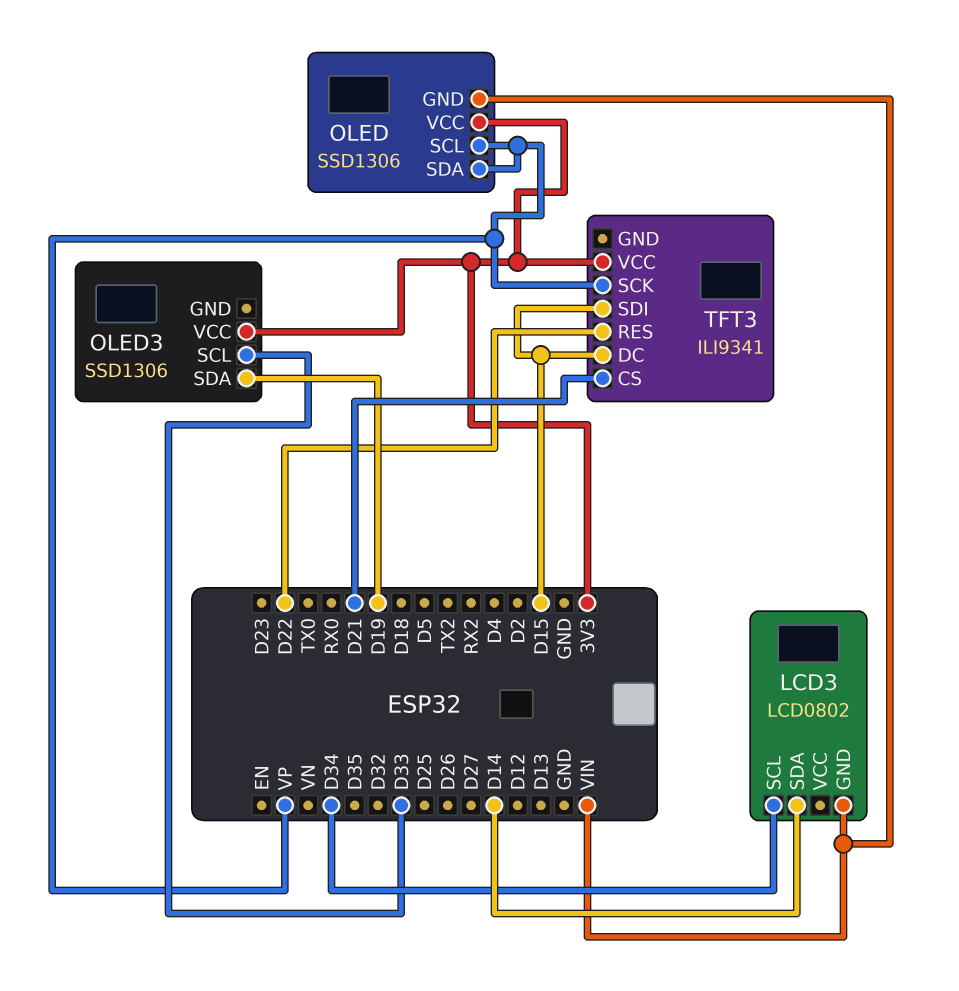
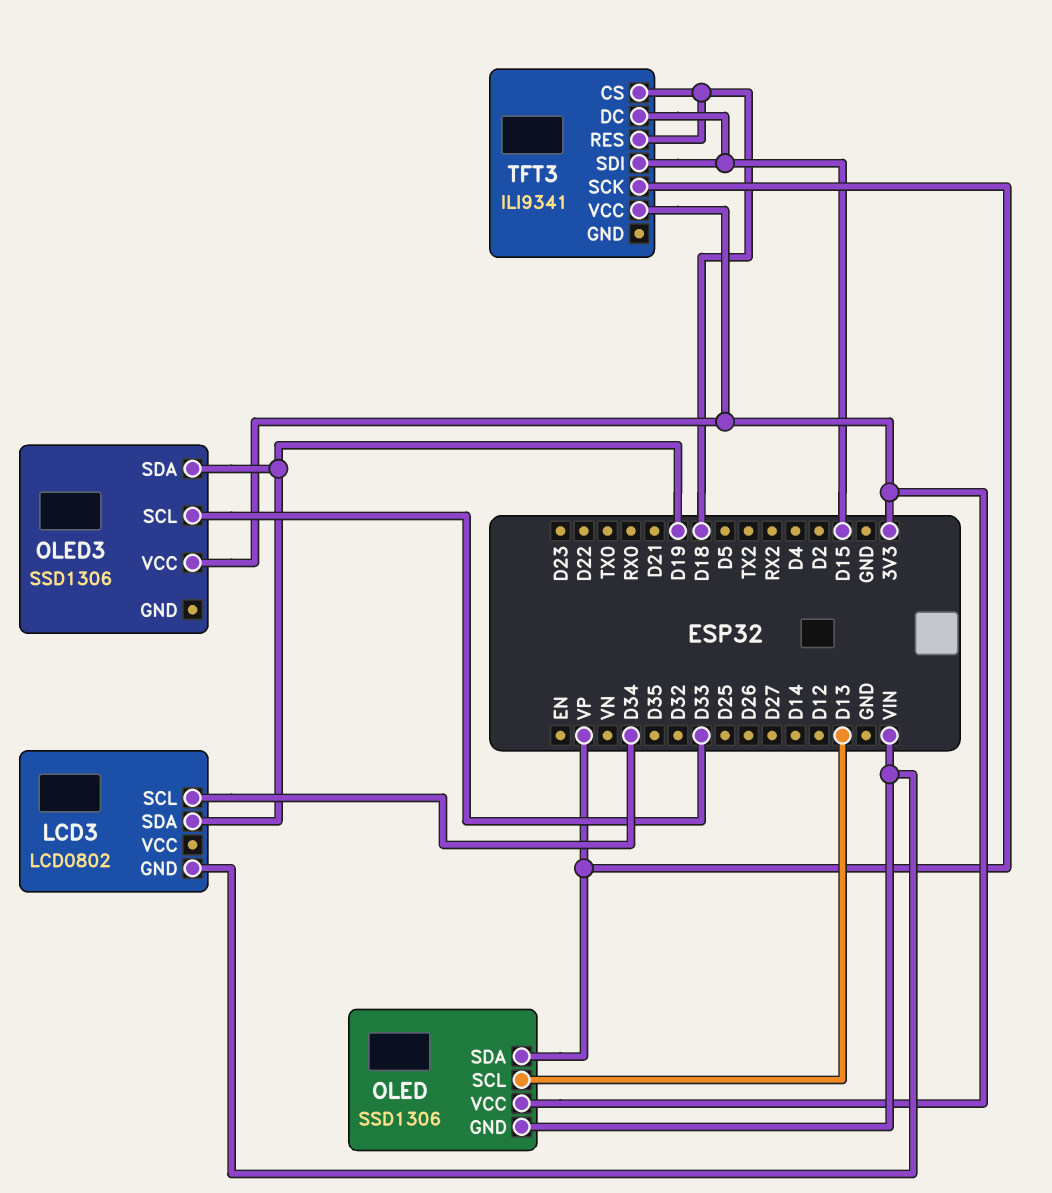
LCD3 pin SDA: D14 -> D19
OLED pin SCL: VP -> D13
TFT3 pin CS: D21 -> D18
TFT3 pin RES: D22 -> D18

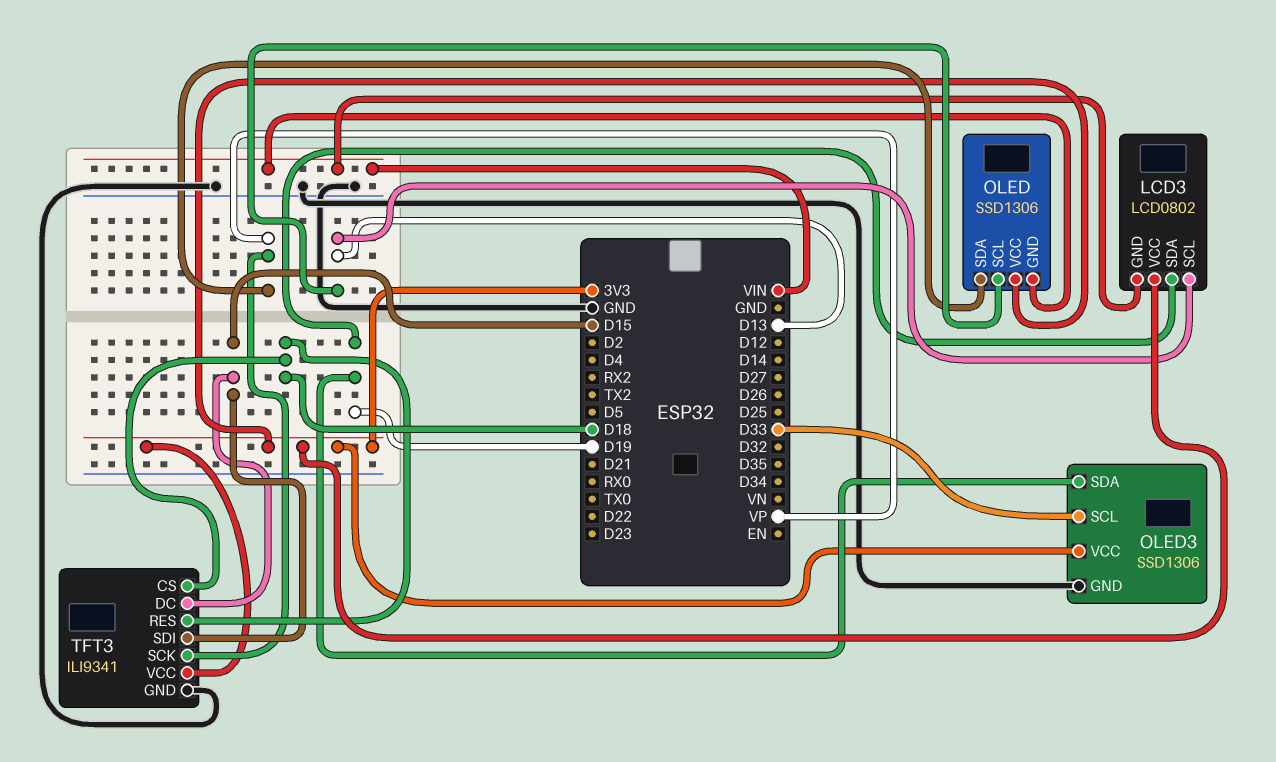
LCD3 pin SCL: D34 -> D13
LCD3 pin VCC: none -> 3V3
OLED3 pin GND: none -> GND
TFT3 pin GND: none -> GND

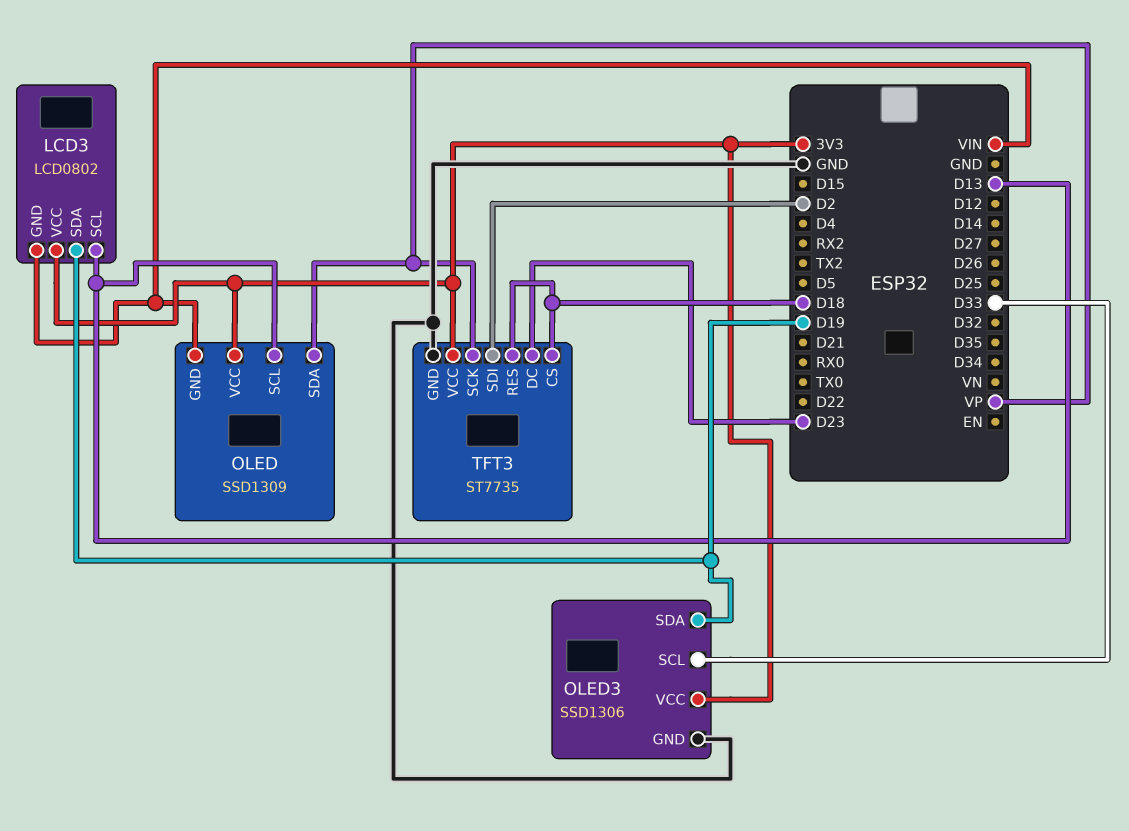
OLED: SSD1306 -> SSD1309
TFT3: ILI9341 -> ST7735
TFT3 pin DC: D15 -> D23
TFT3 pin SDI: D15 -> D2

